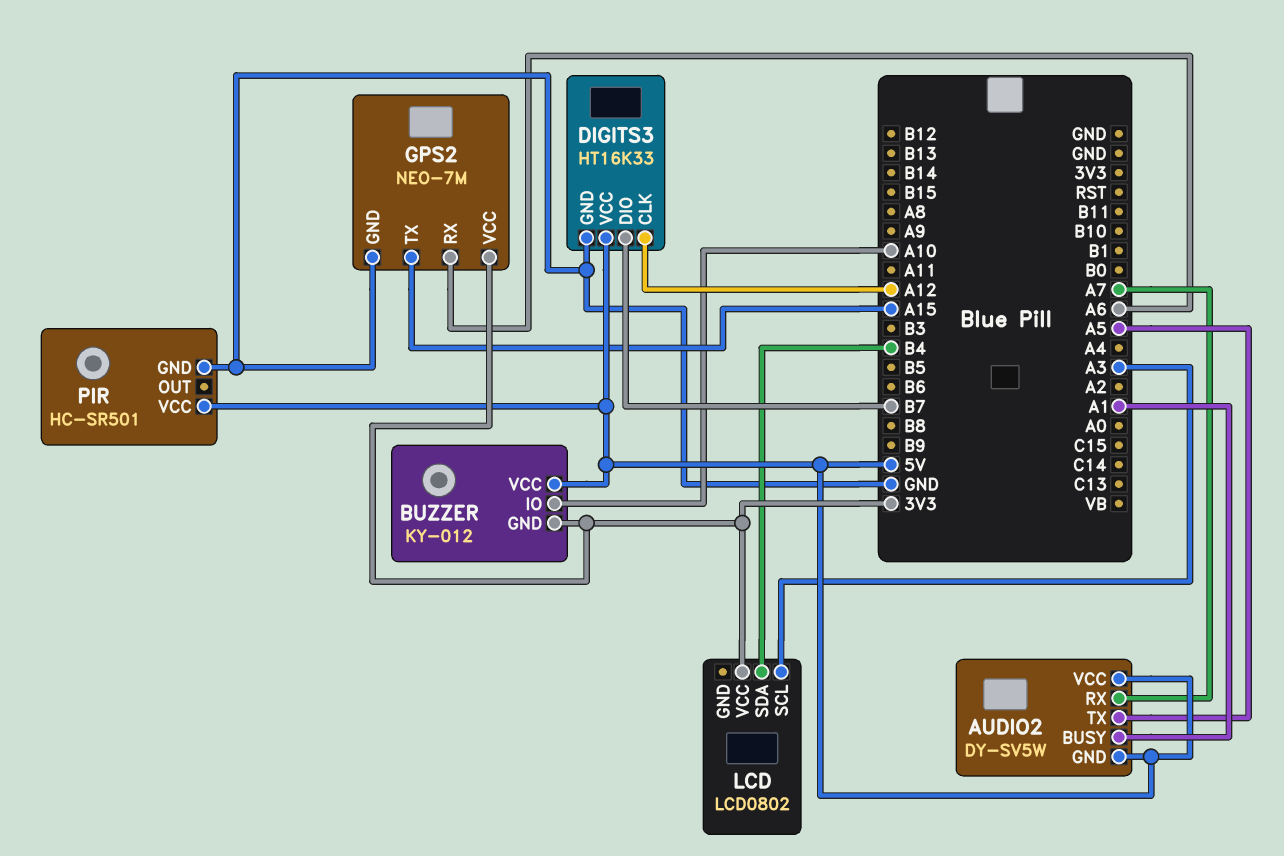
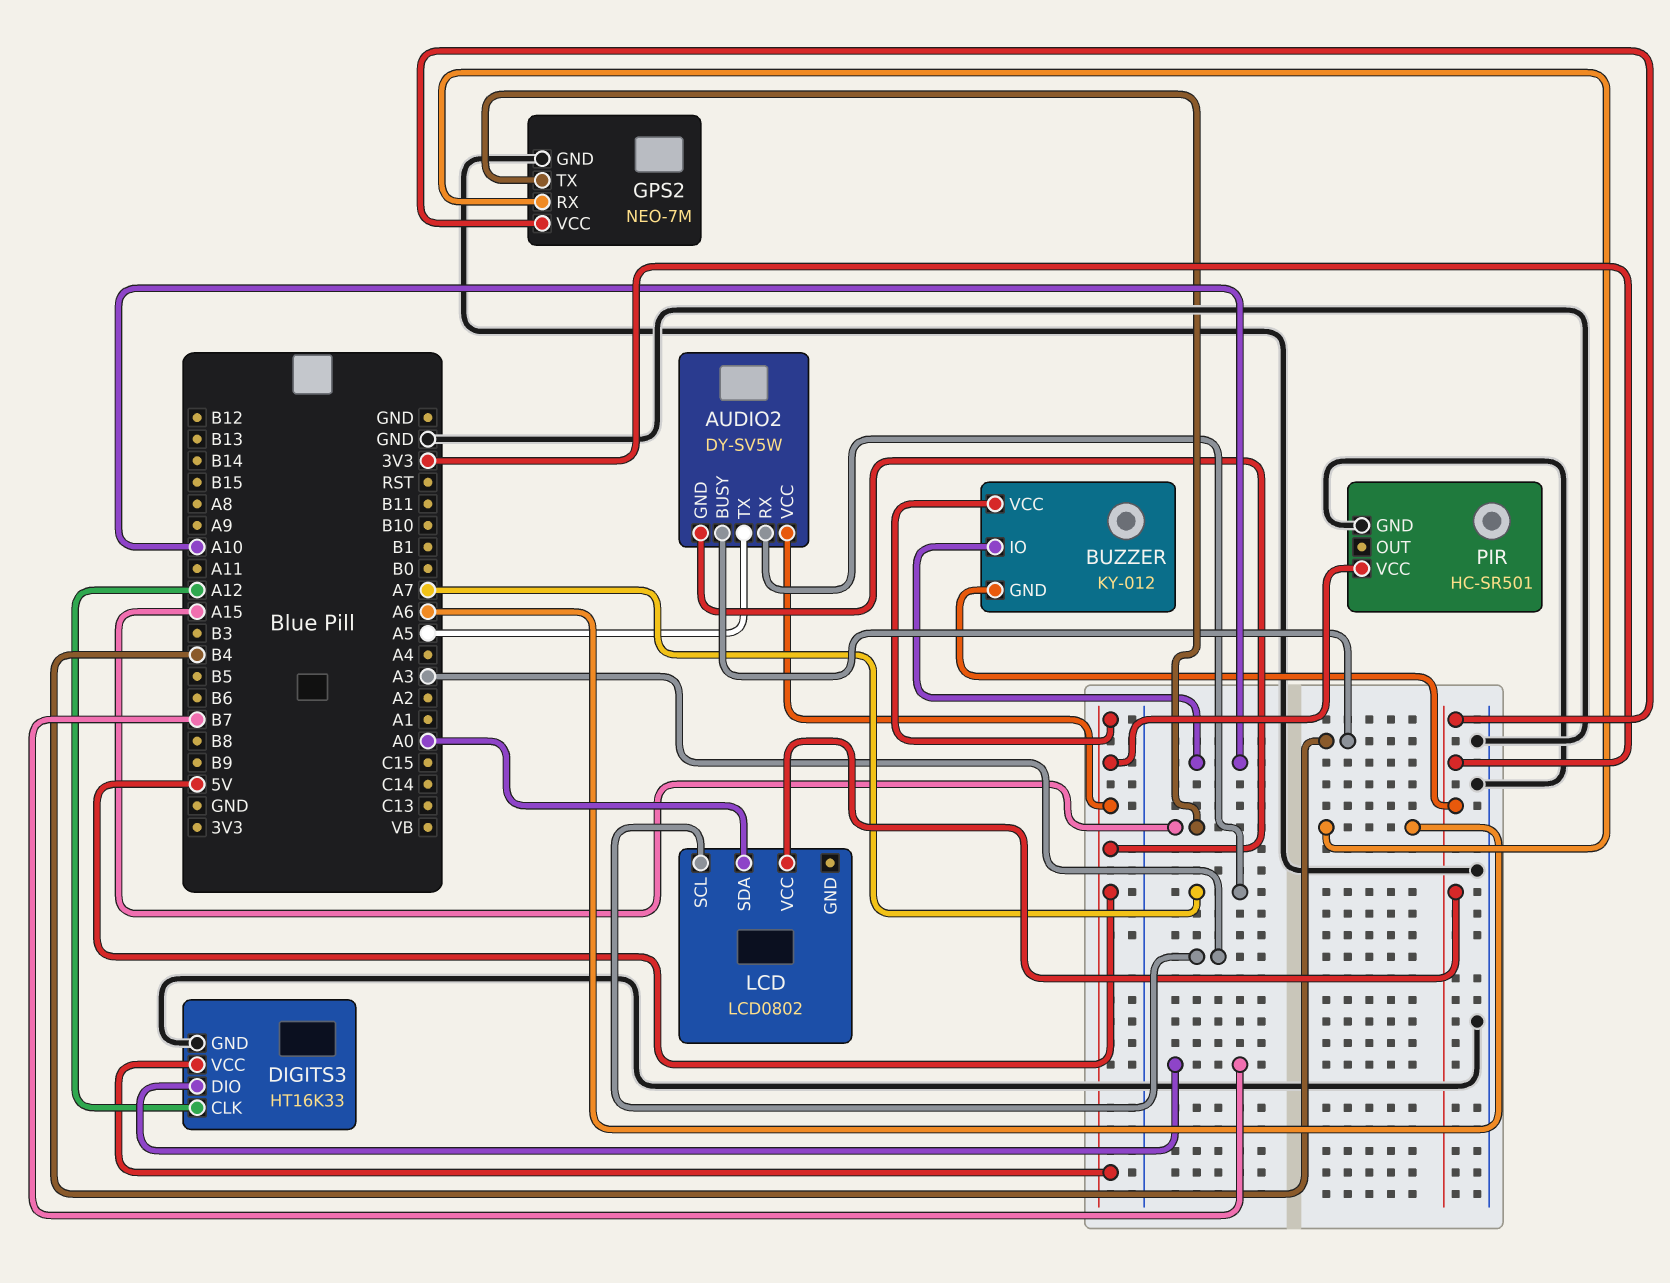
AUDIO2 pin BUSY: A1 -> B4
LCD pin SDA: B4 -> A0

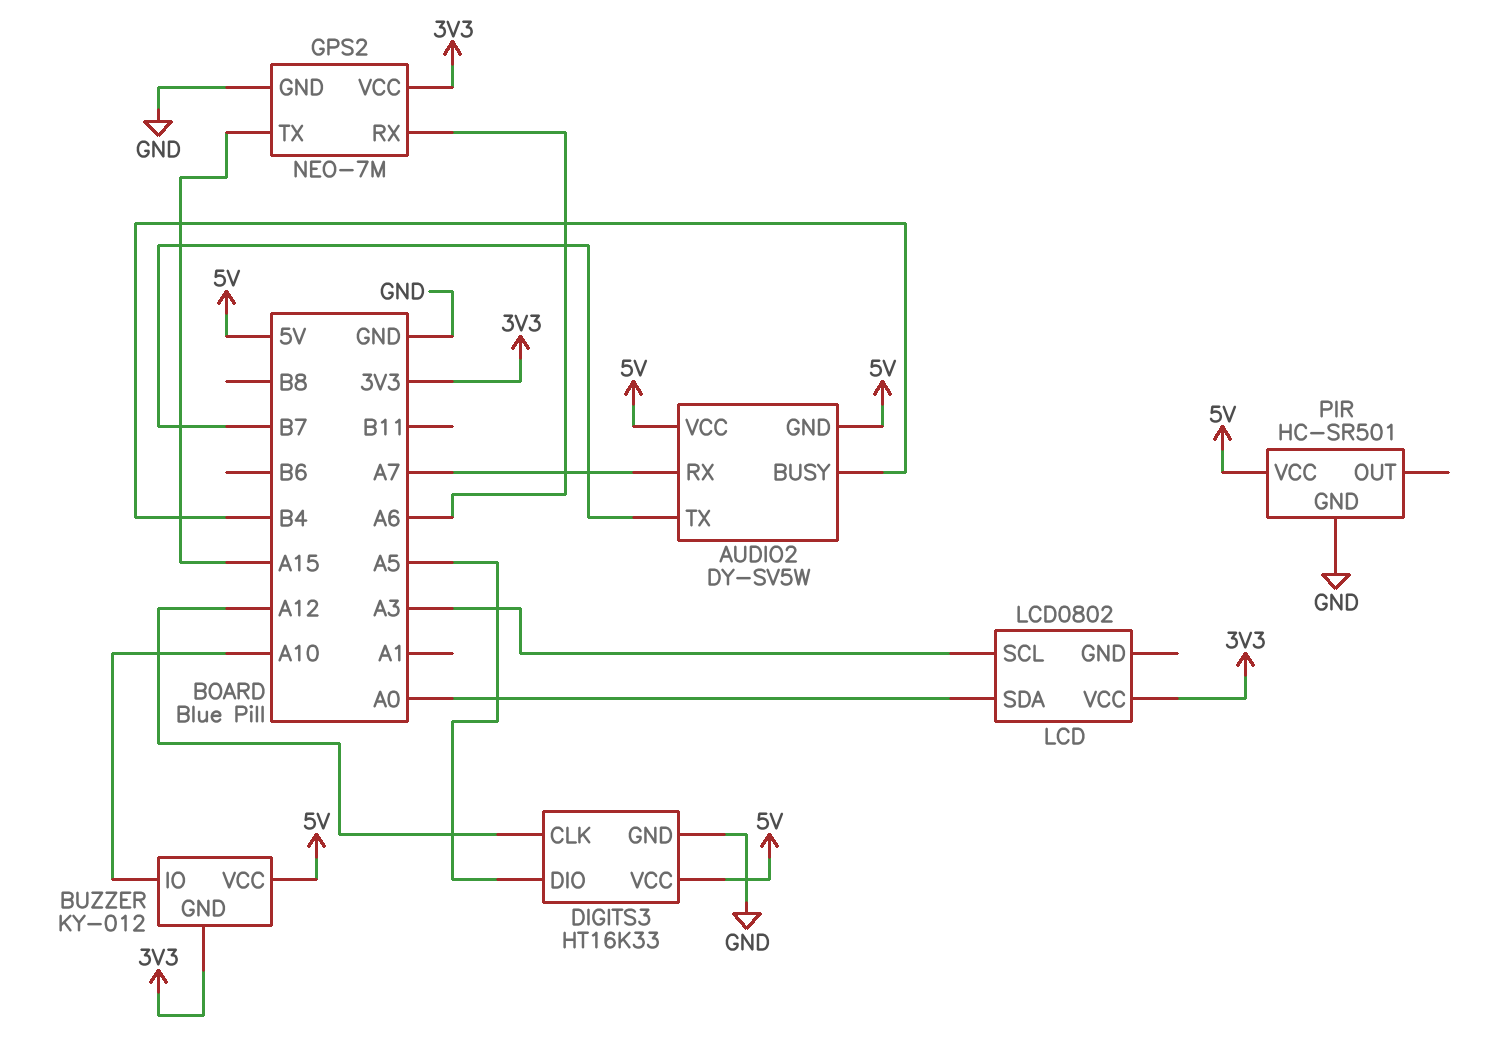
AUDIO2 pin TX: A5 -> B7
DIGITS3 pin DIO: B7 -> A5

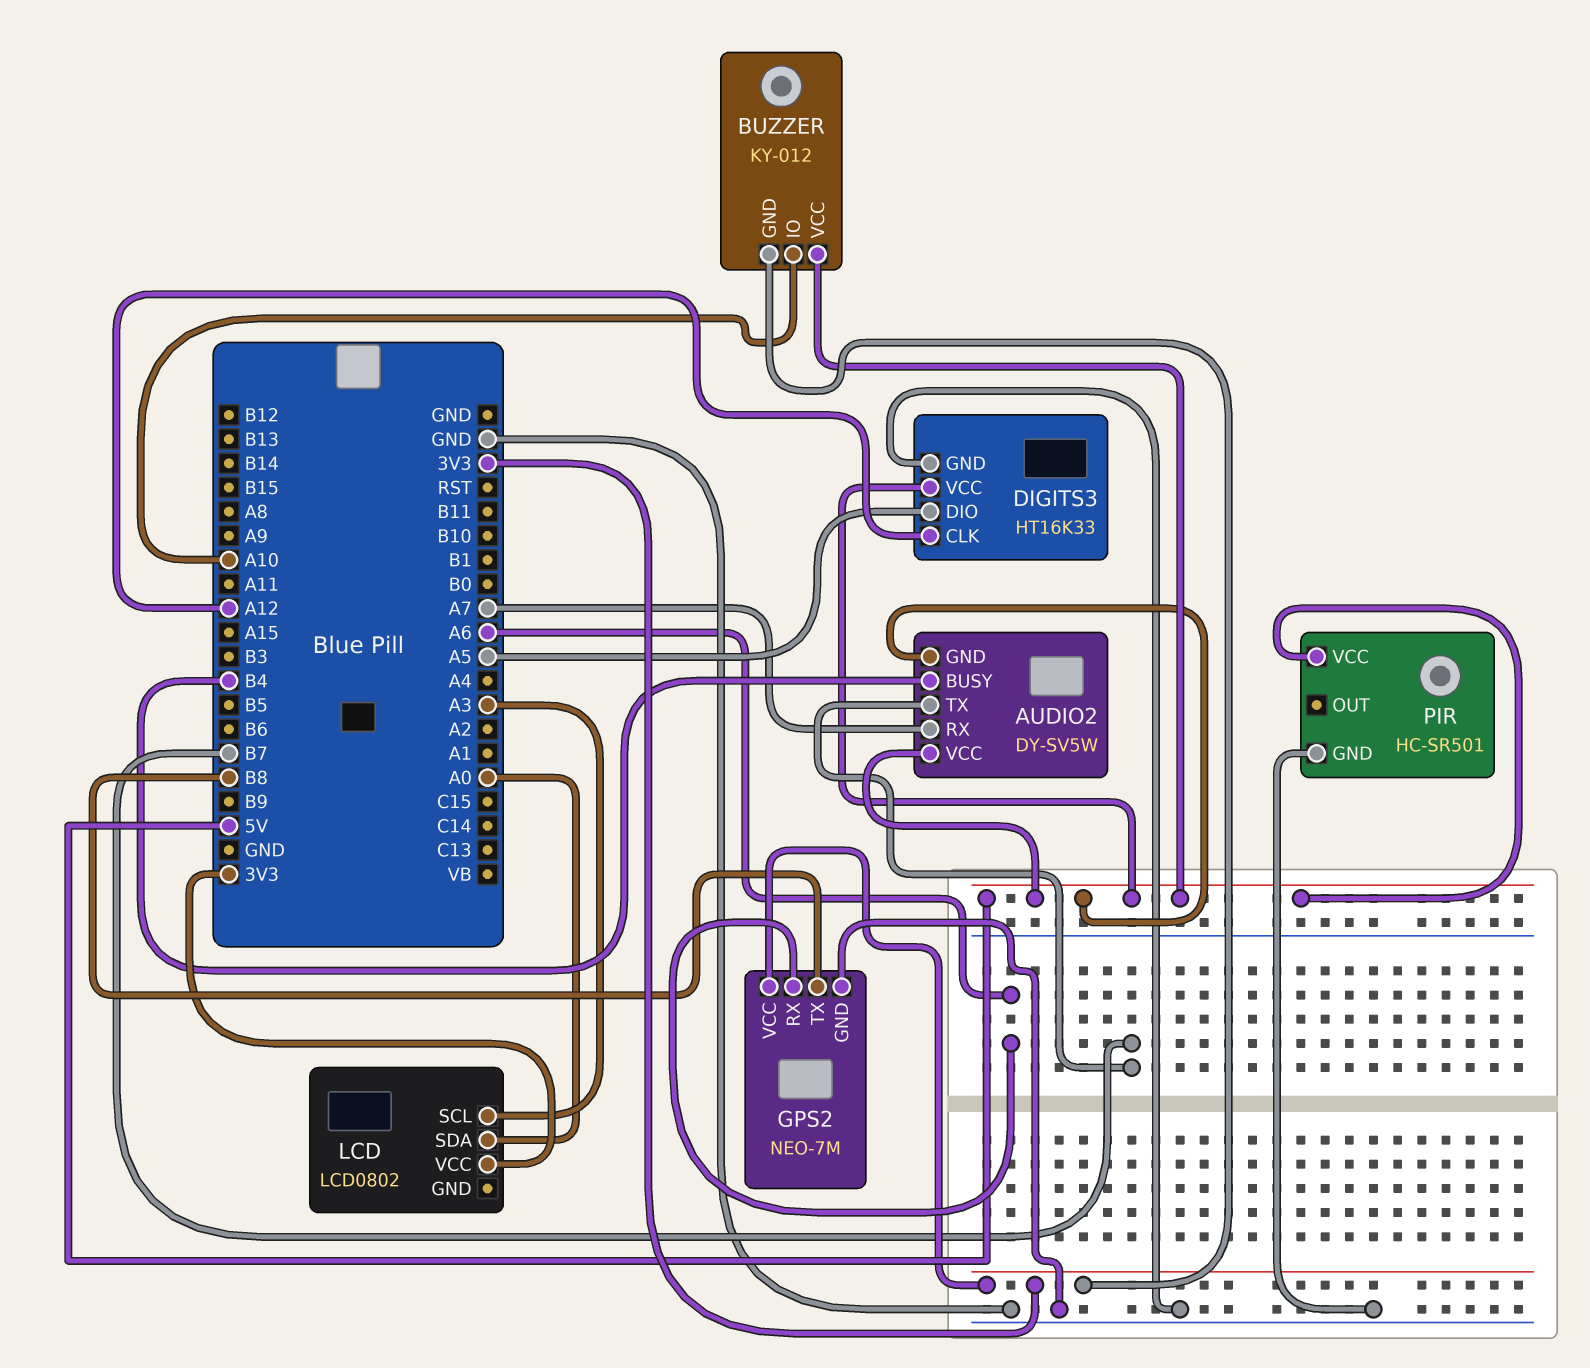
GPS2 pin TX: A15 -> B8

